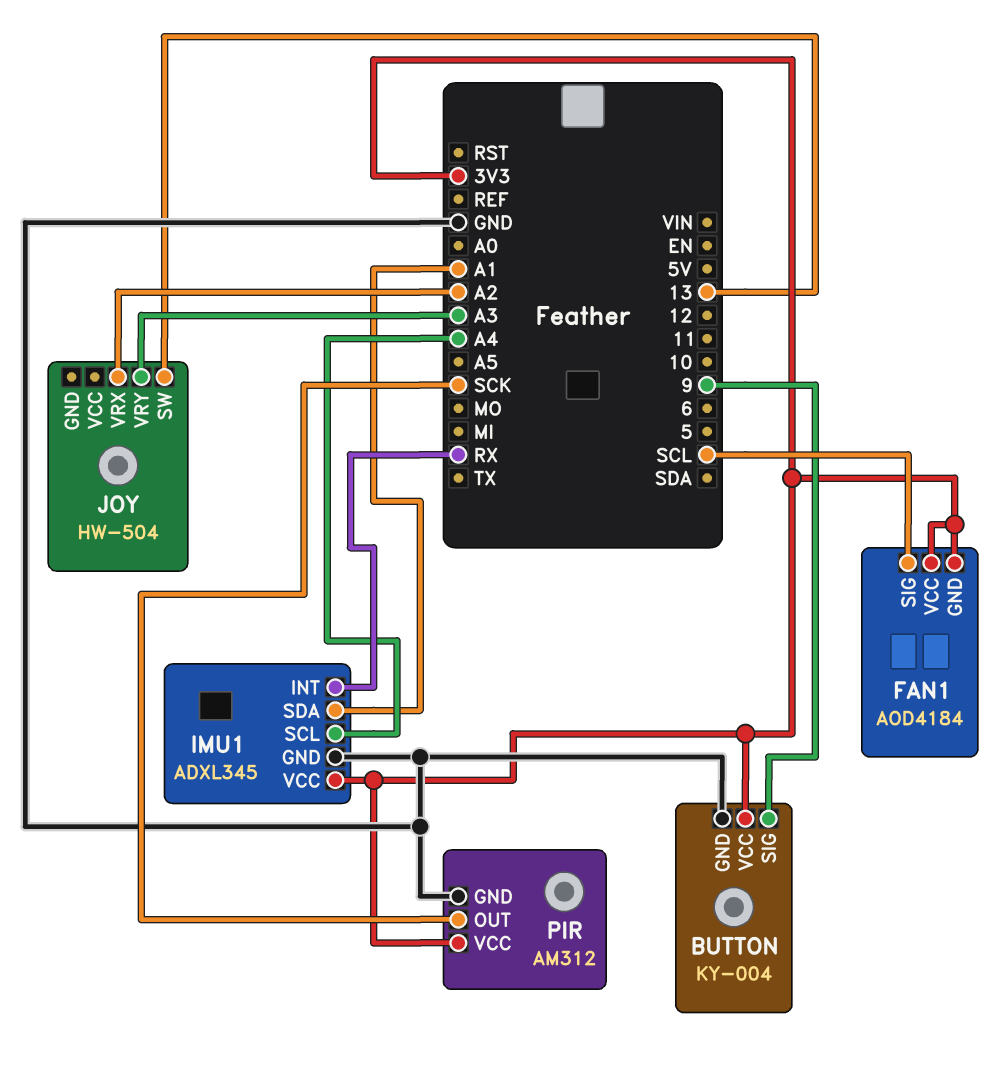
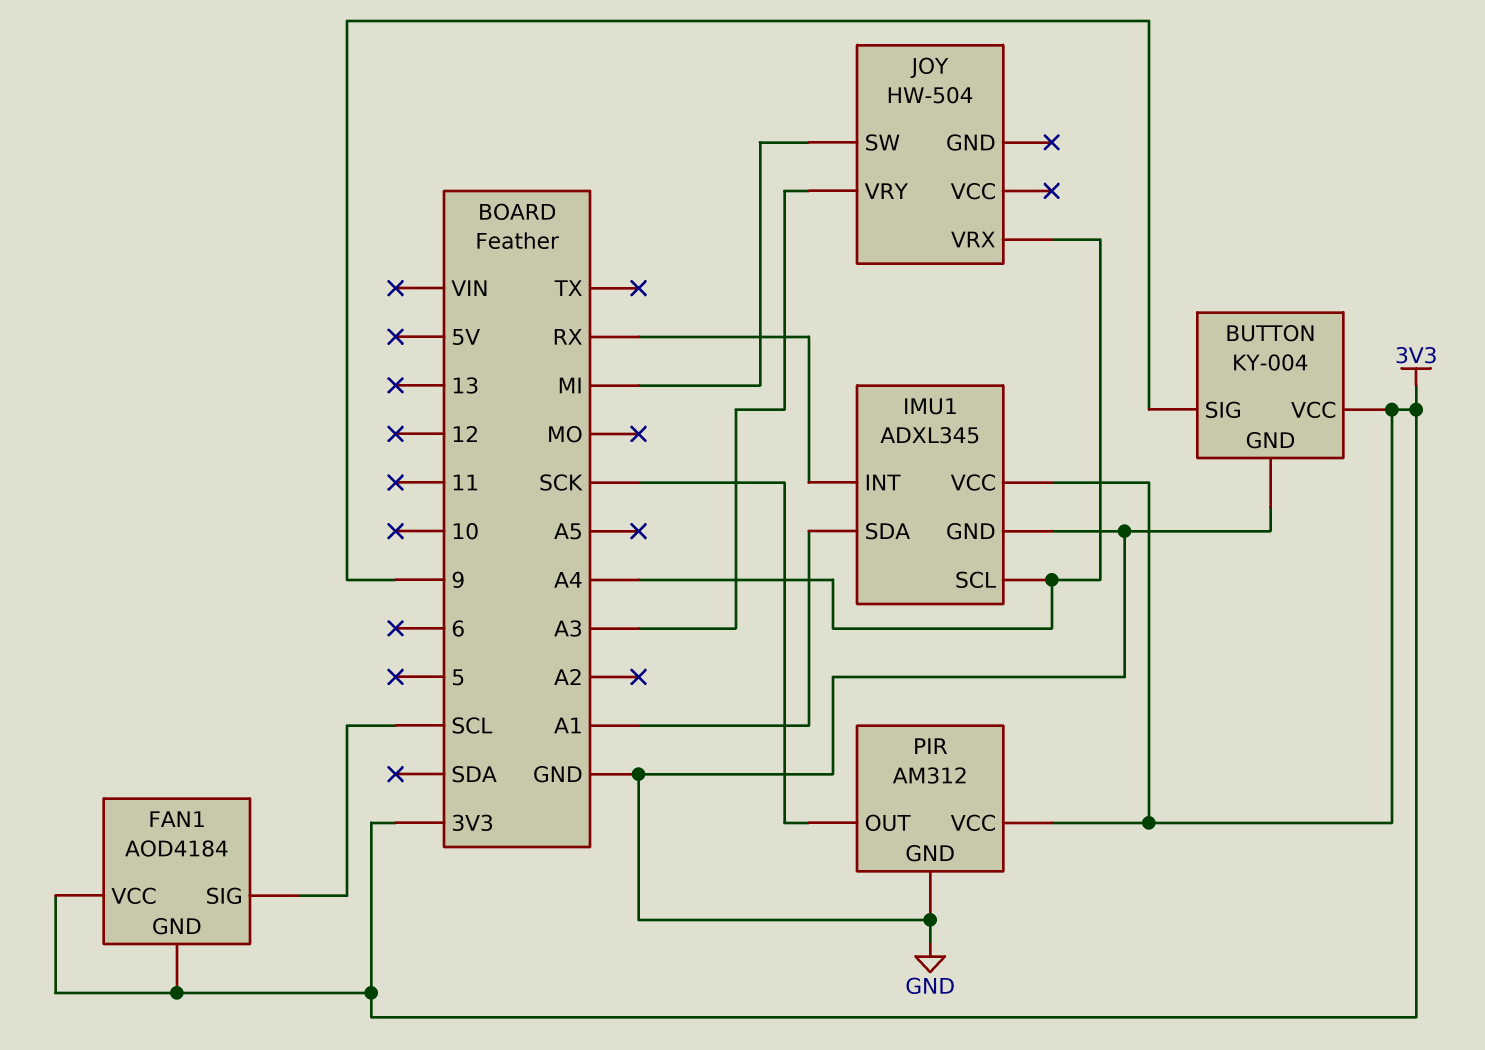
JOY pin SW: 13 -> MI
JOY pin VRX: A2 -> A4

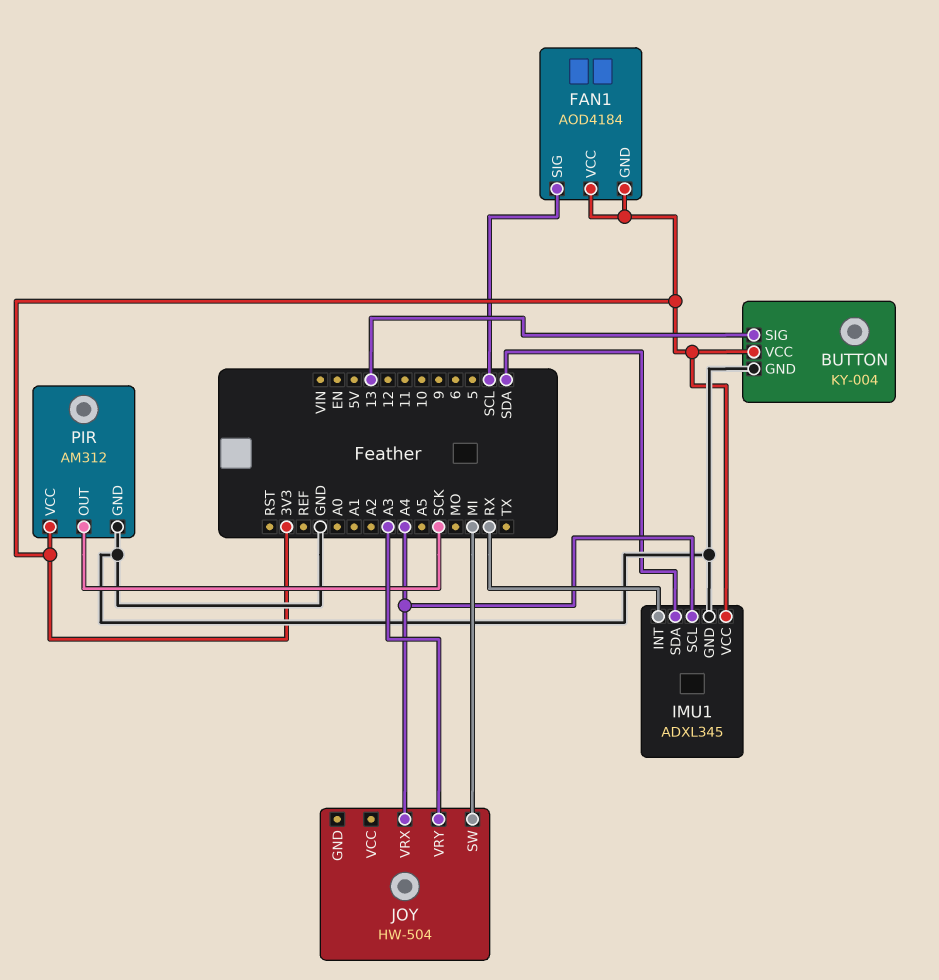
BUTTON pin SIG: 9 -> 13
IMU1 pin SDA: A1 -> SDA

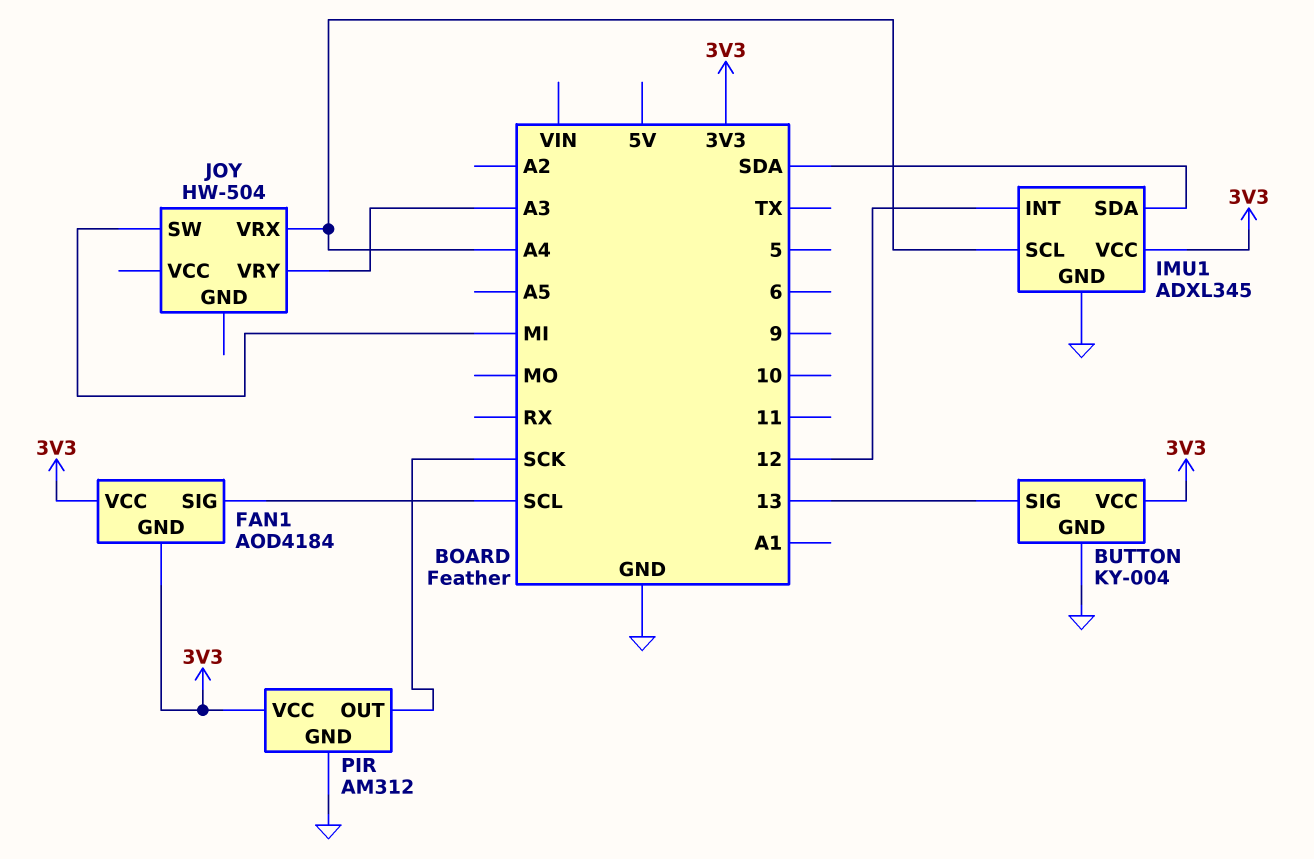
IMU1 pin INT: RX -> 12

